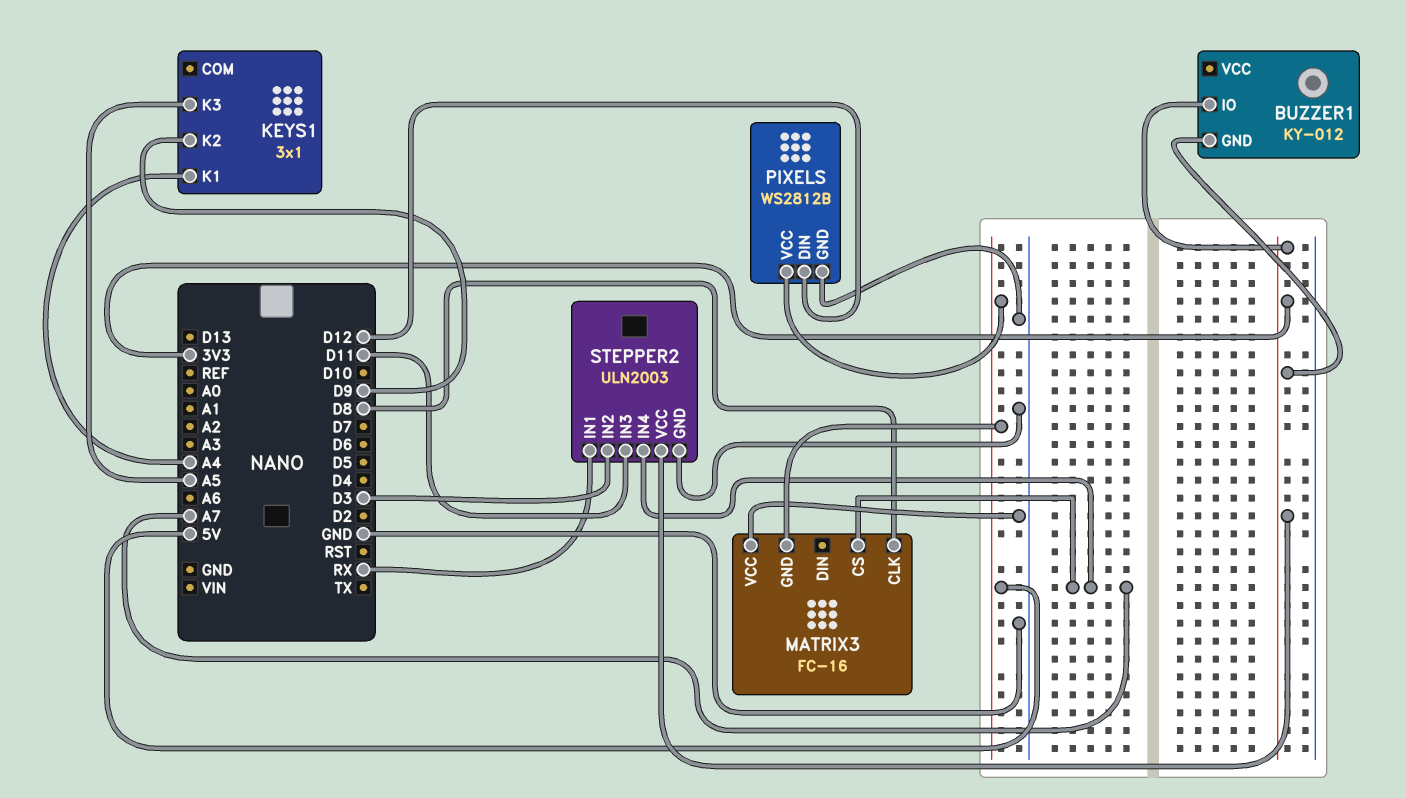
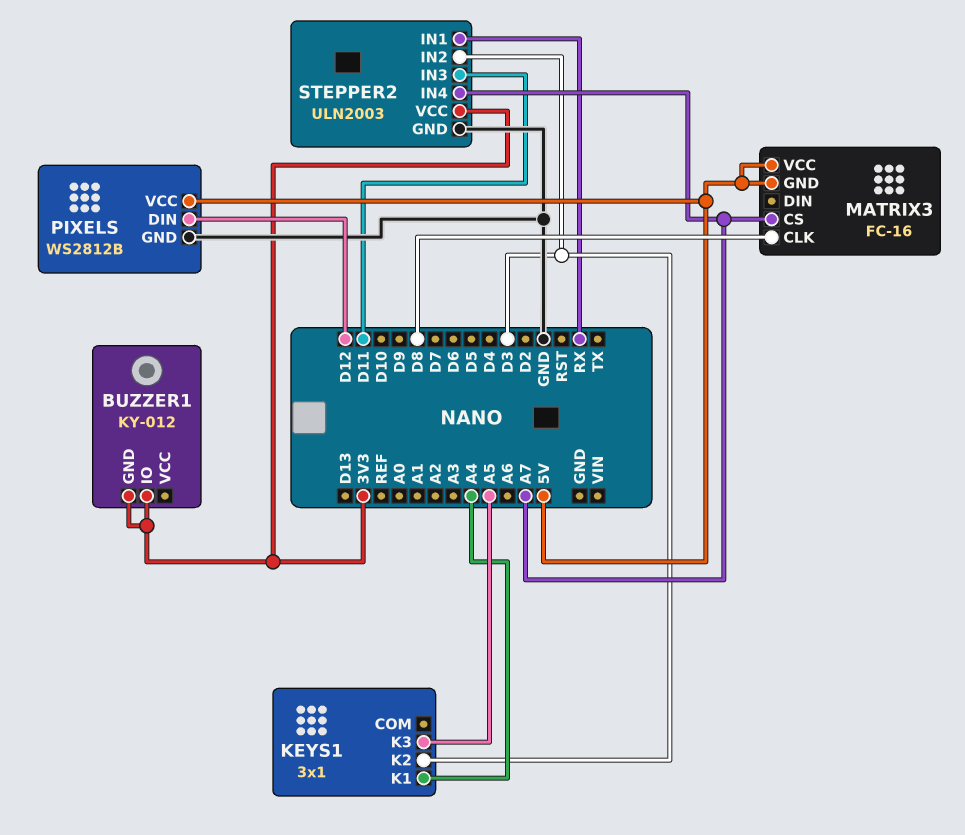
KEYS1 pin K2: D9 -> D3
MATRIX3 pin VCC: GND -> 5V

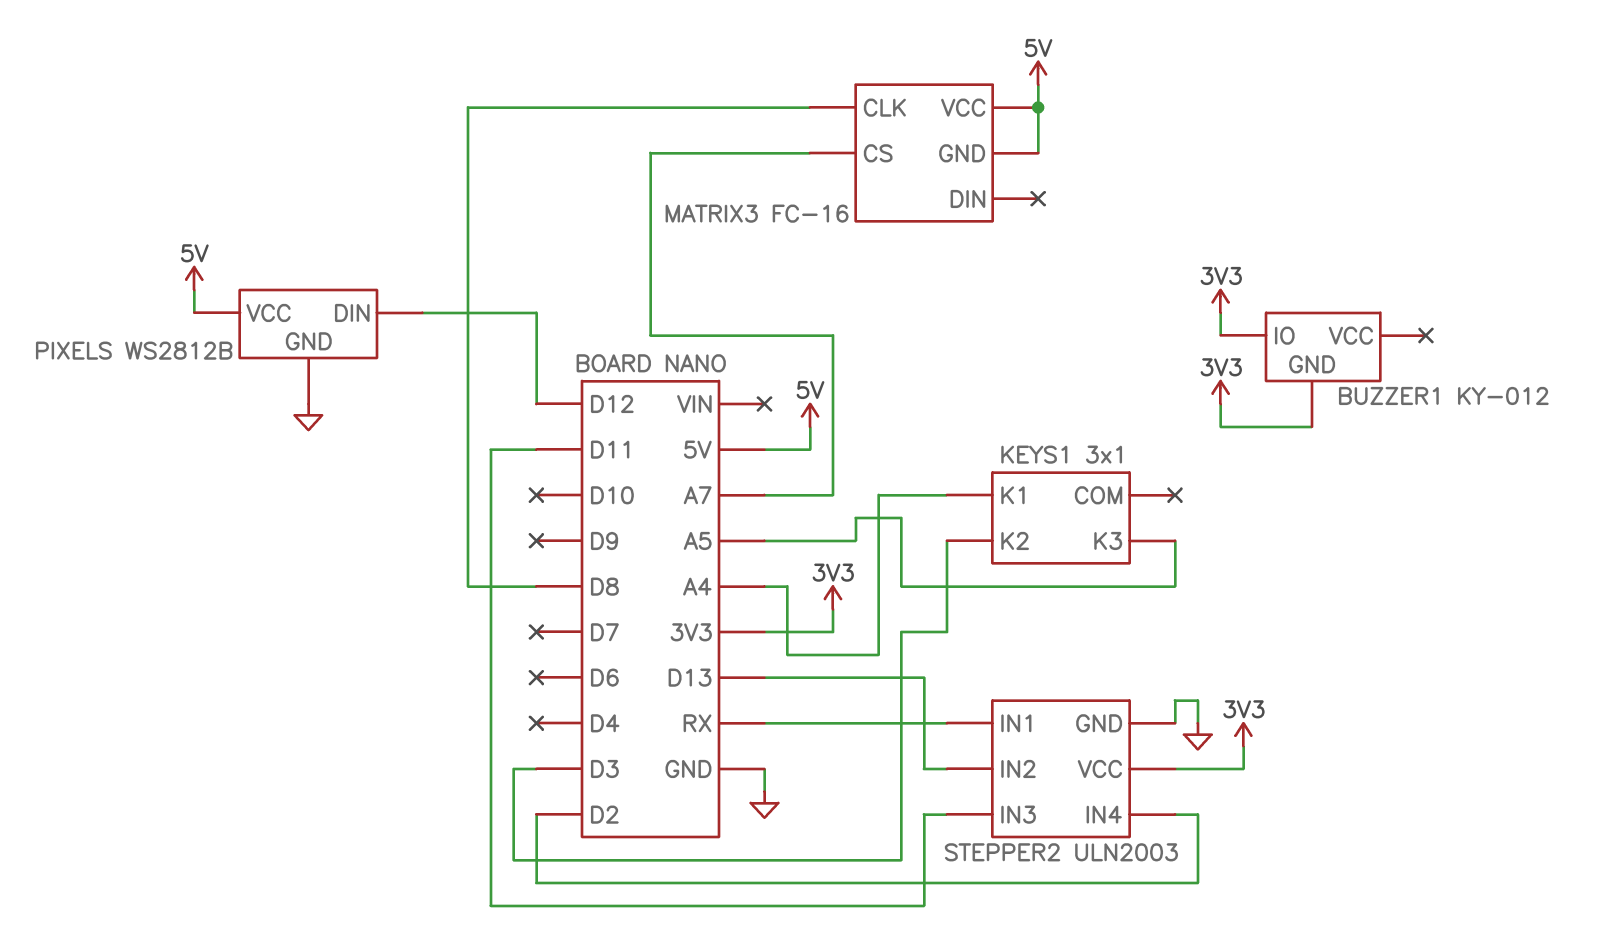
STEPPER2 pin IN2: D3 -> D13
STEPPER2 pin IN4: A7 -> D2

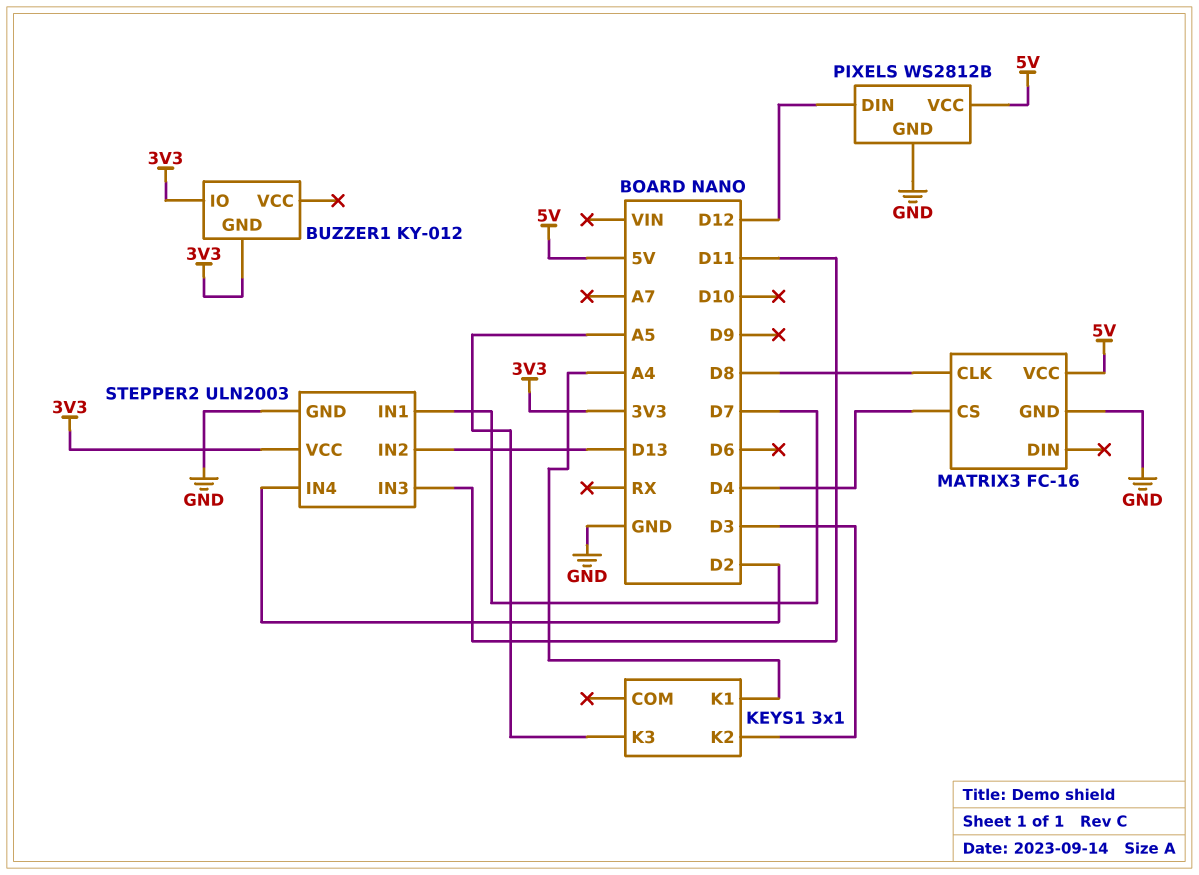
MATRIX3 pin CS: A7 -> D4
MATRIX3 pin GND: 5V -> GND
STEPPER2 pin IN1: RX -> D7

